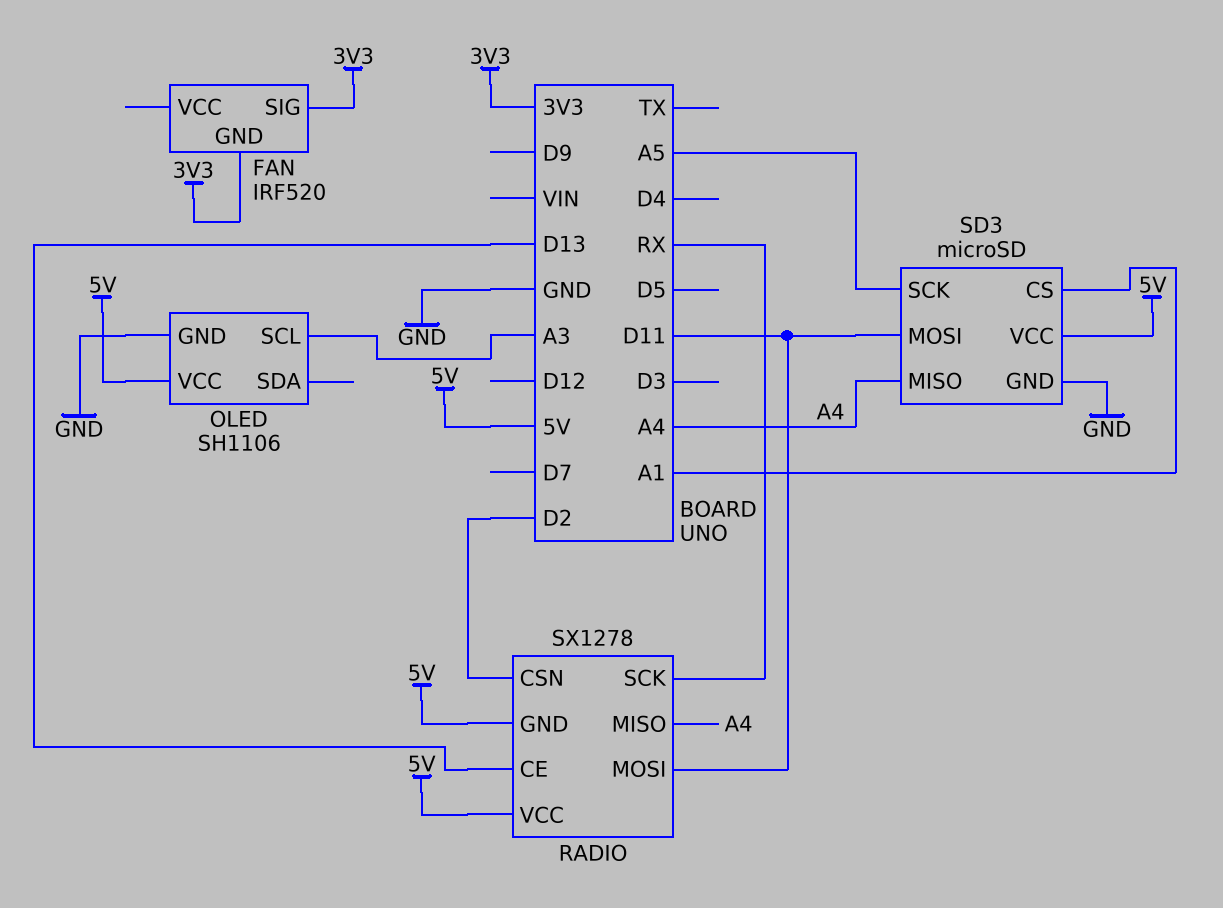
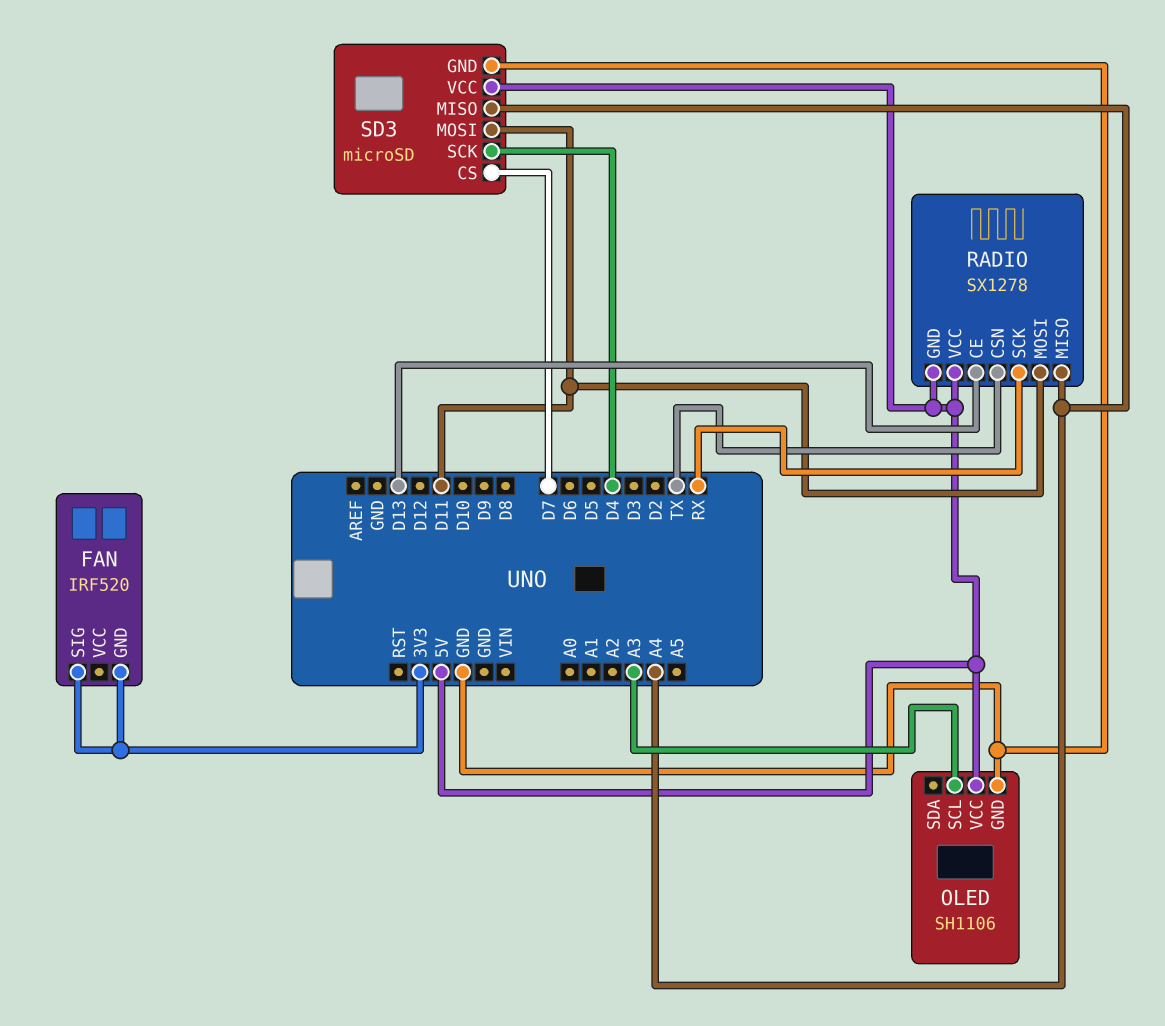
RADIO pin CSN: D2 -> TX
SD3 pin CS: A1 -> D7
SD3 pin SCK: A5 -> D4

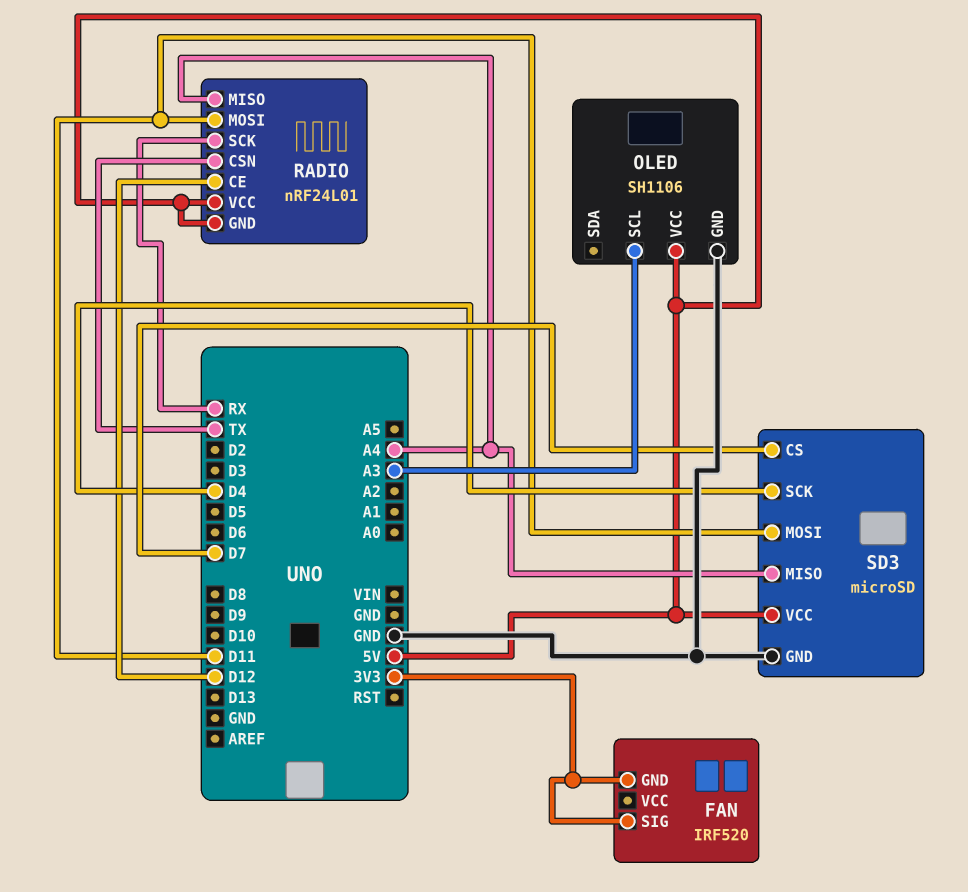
RADIO: SX1278 -> nRF24L01
RADIO pin CE: D13 -> D12

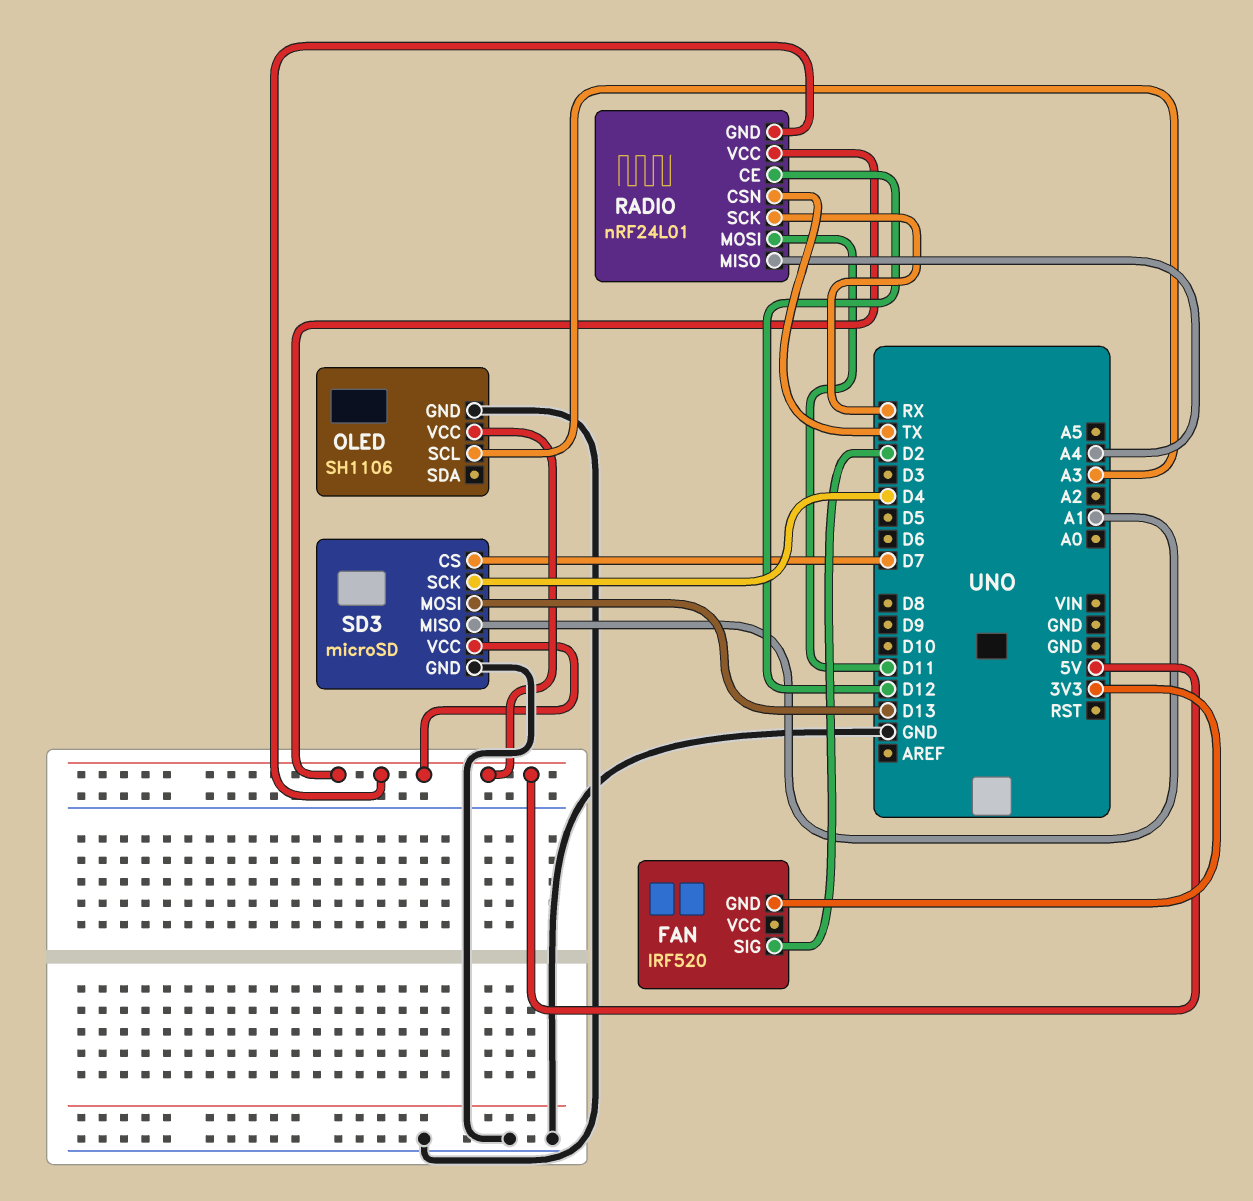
FAN pin SIG: 3V3 -> D2
SD3 pin MISO: A4 -> A1
SD3 pin MOSI: D11 -> D13

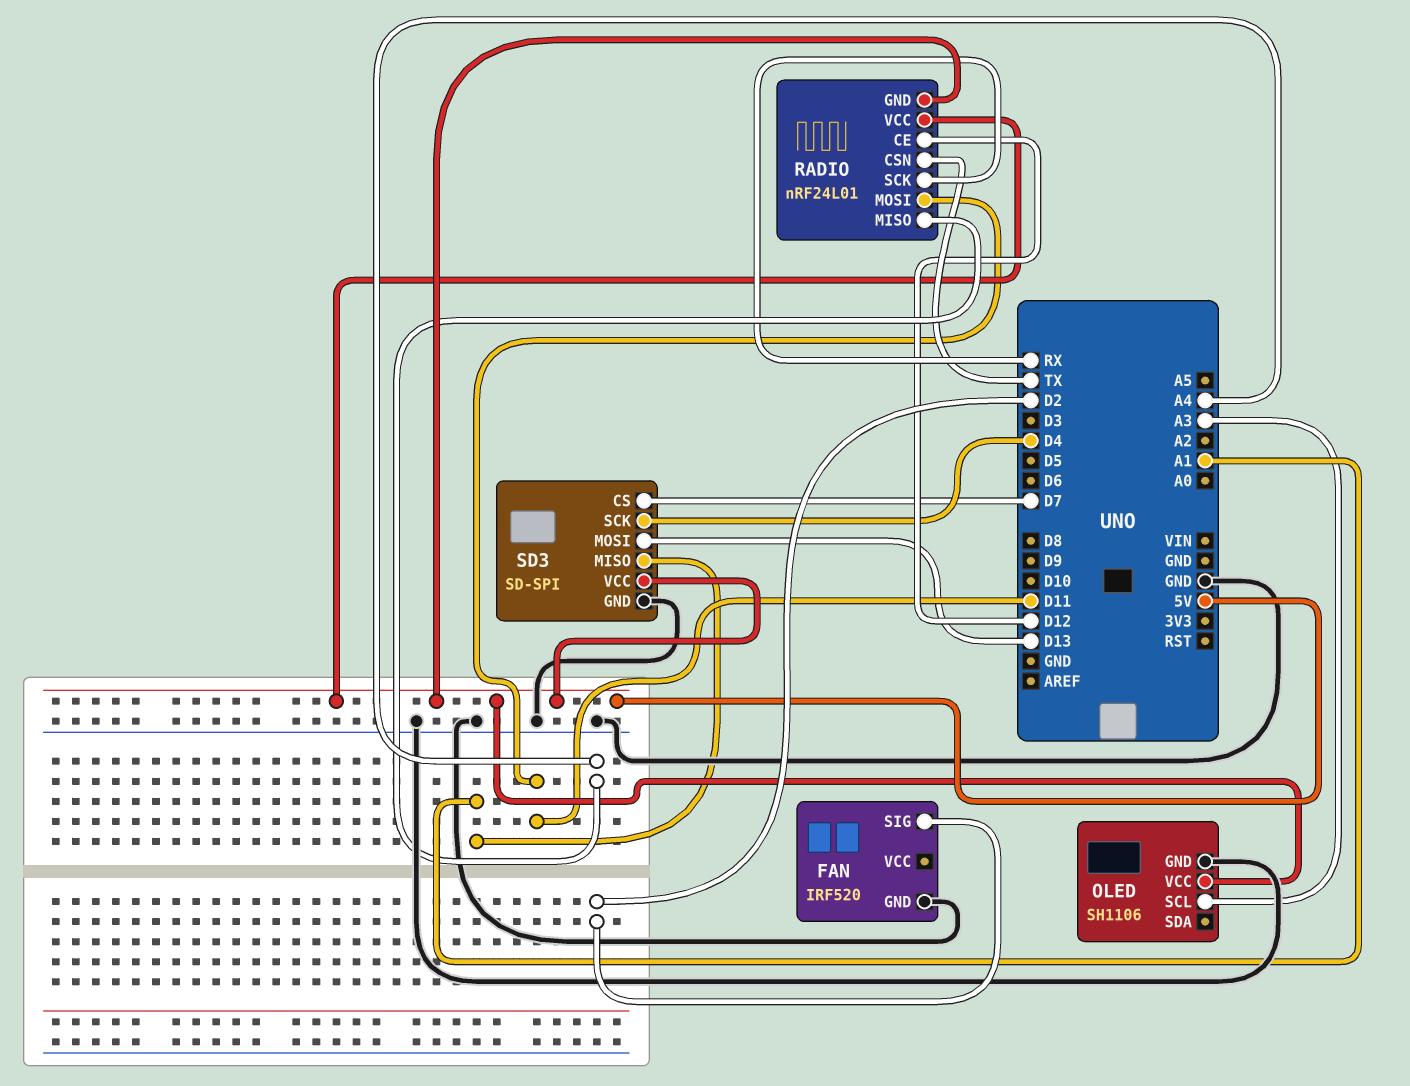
FAN pin GND: 3V3 -> GND
SD3: microSD -> SD-SPI

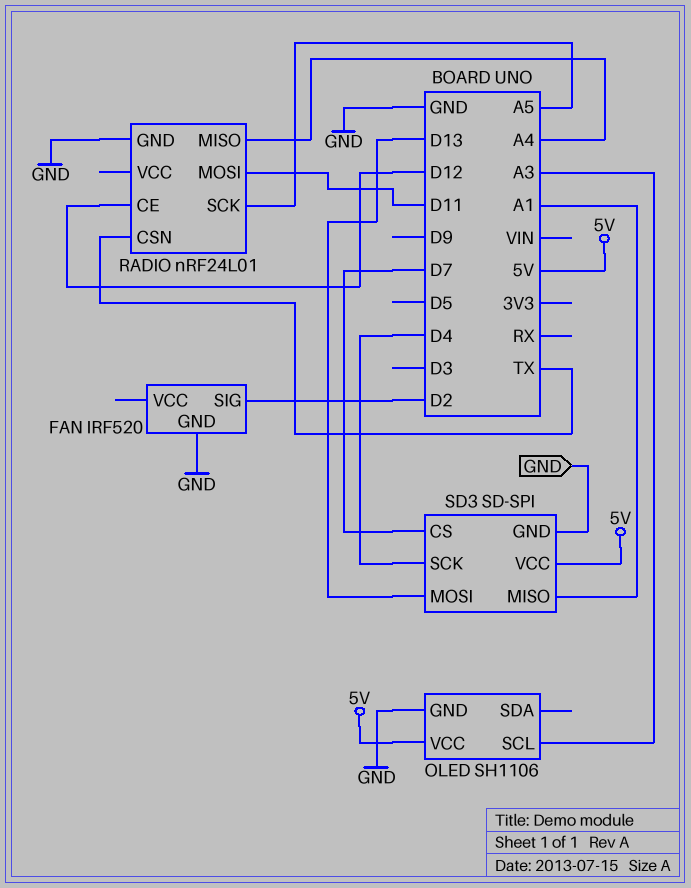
RADIO pin GND: 5V -> GND
RADIO pin SCK: RX -> A5
RADIO pin VCC: 5V -> none

